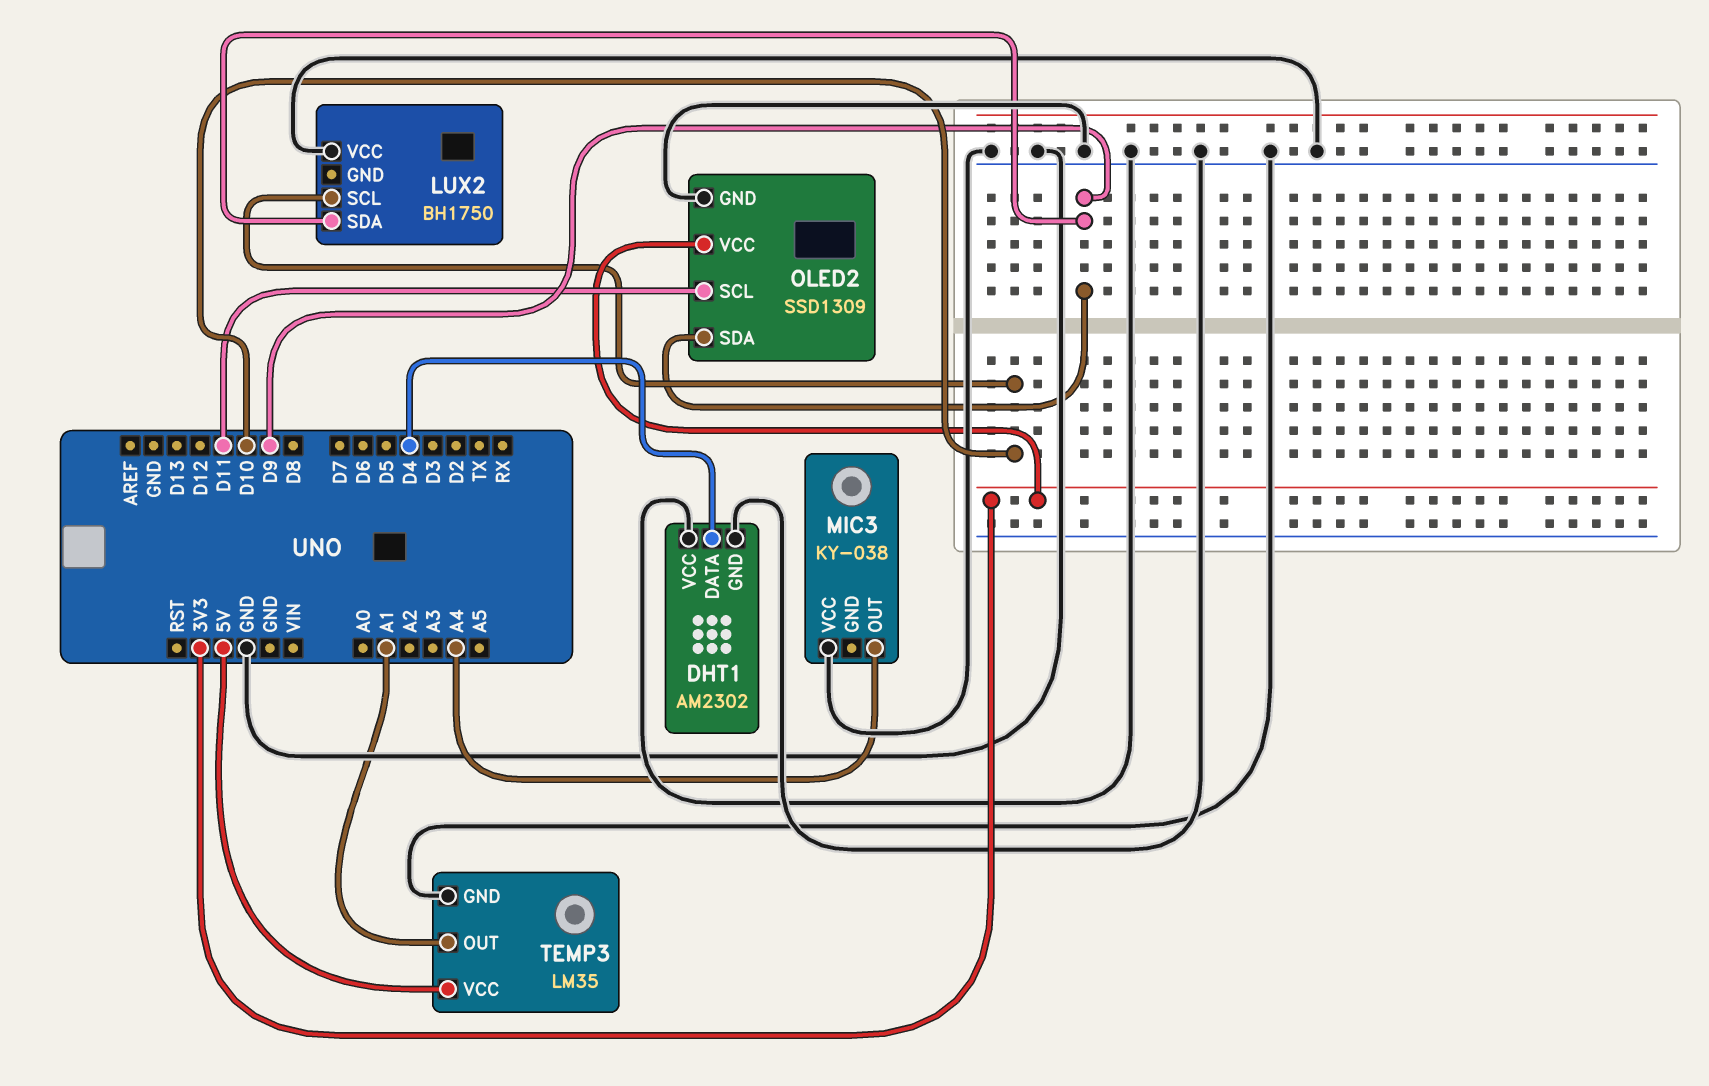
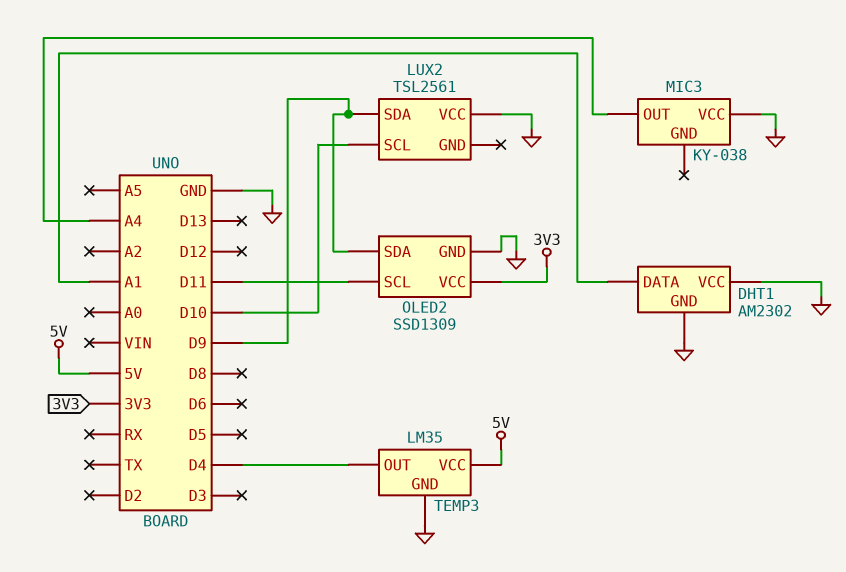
DHT1 pin DATA: D4 -> A1
LUX2: BH1750 -> TSL2561
TEMP3 pin OUT: A1 -> D4

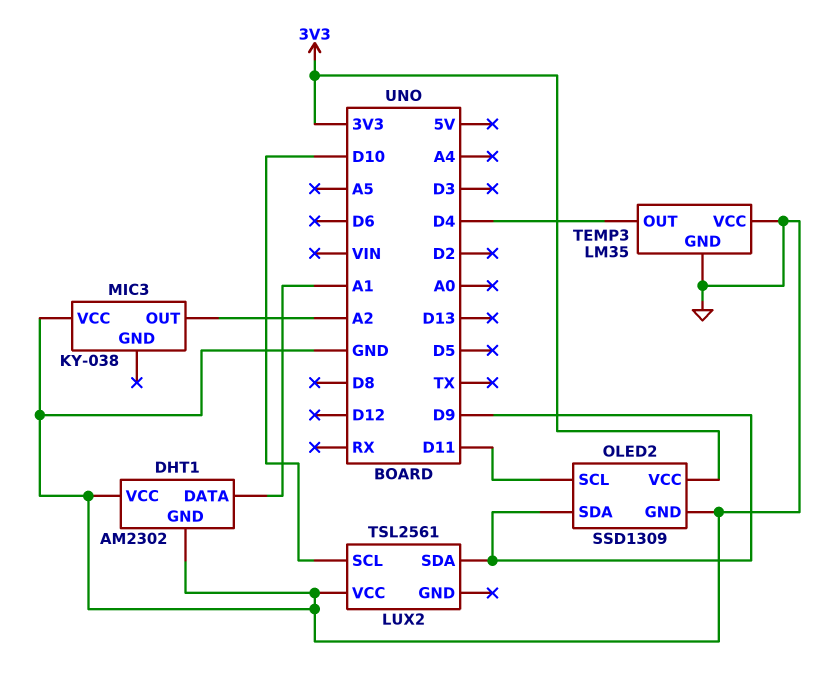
MIC3 pin OUT: A4 -> A2
TEMP3 pin VCC: 5V -> GND

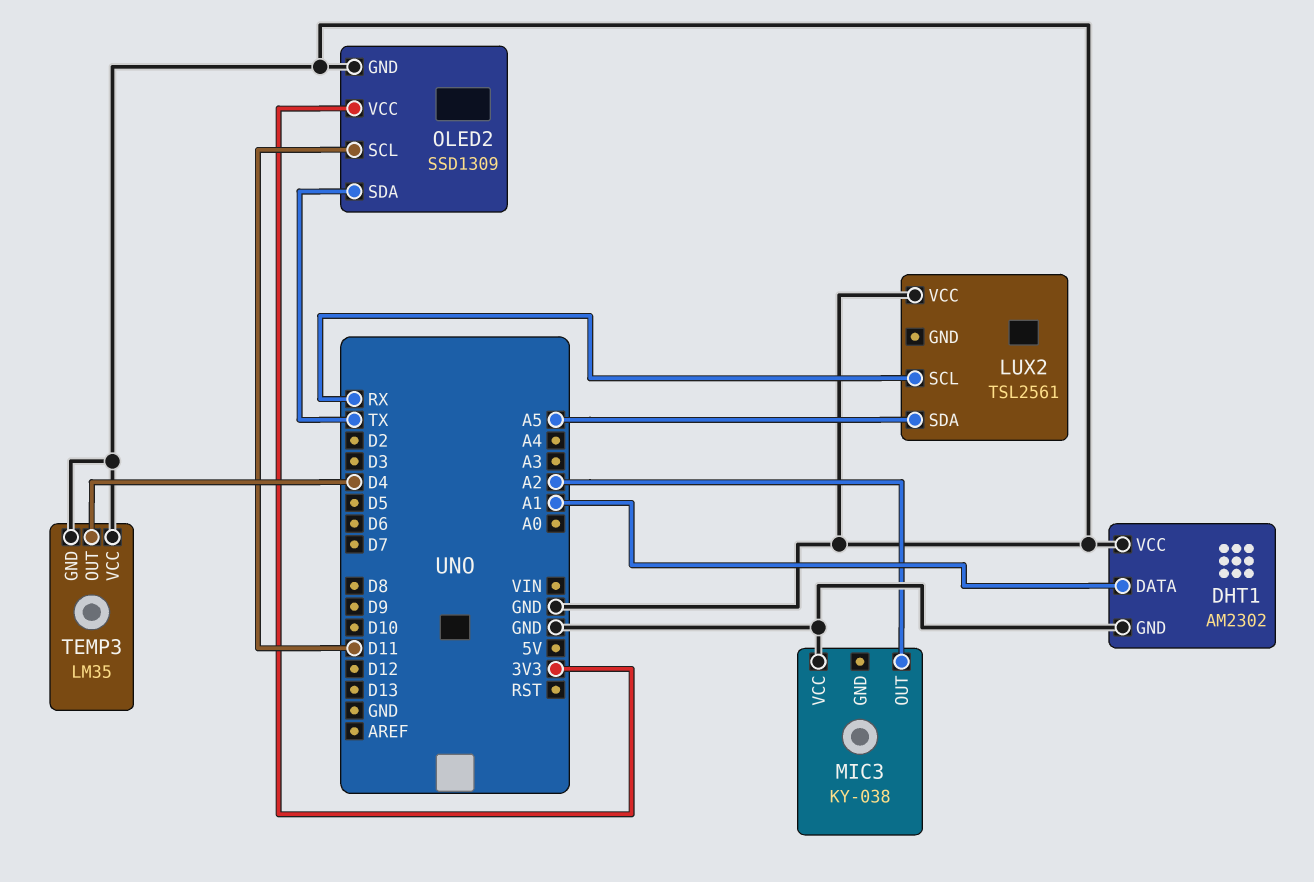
LUX2 pin SCL: D10 -> RX
LUX2 pin SDA: D9 -> A5
OLED2 pin SDA: D9 -> TX

